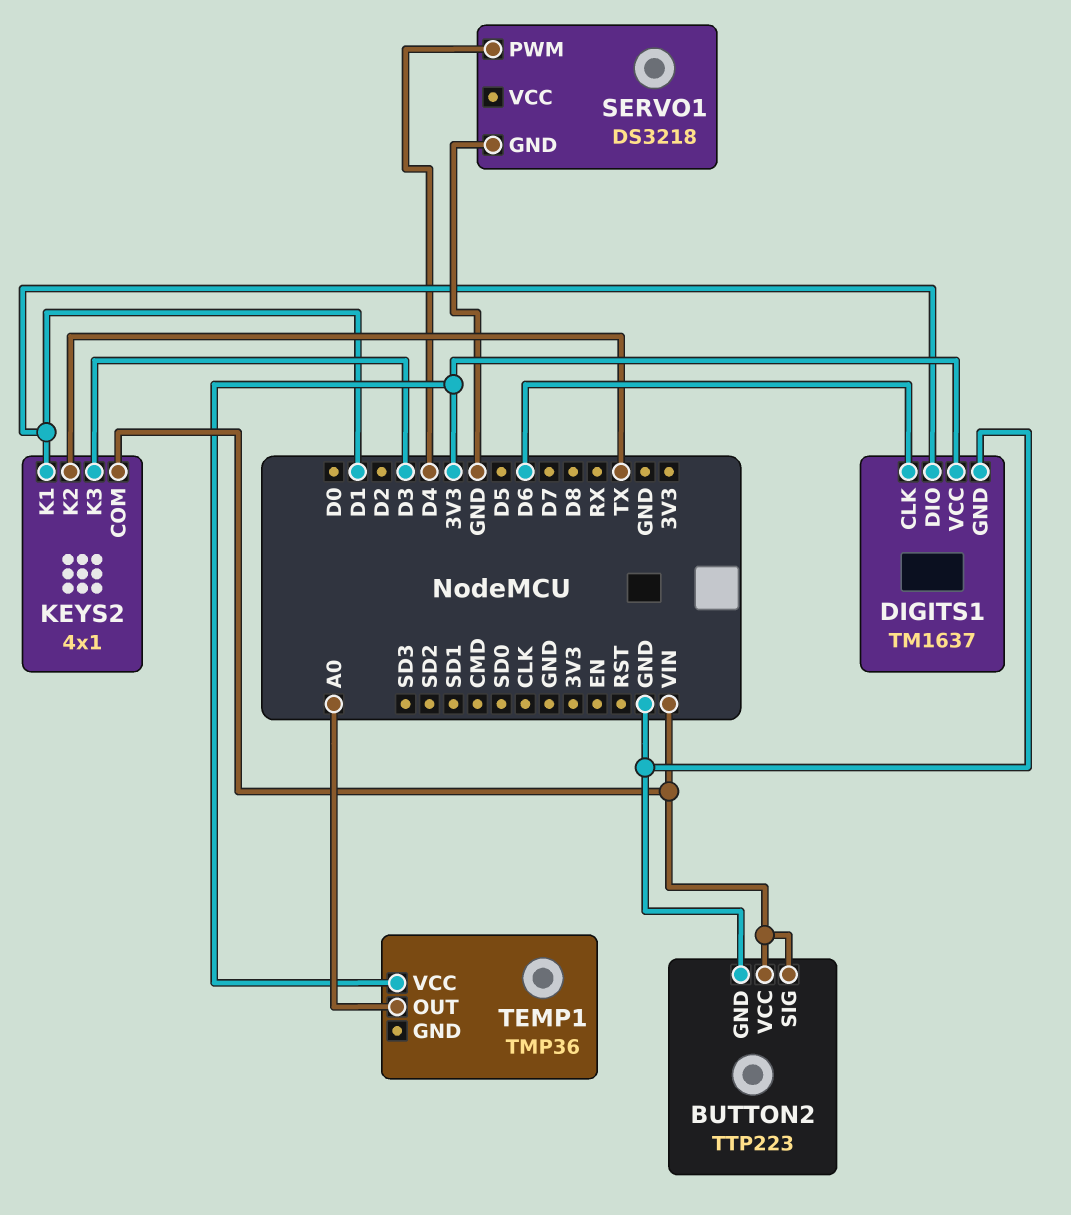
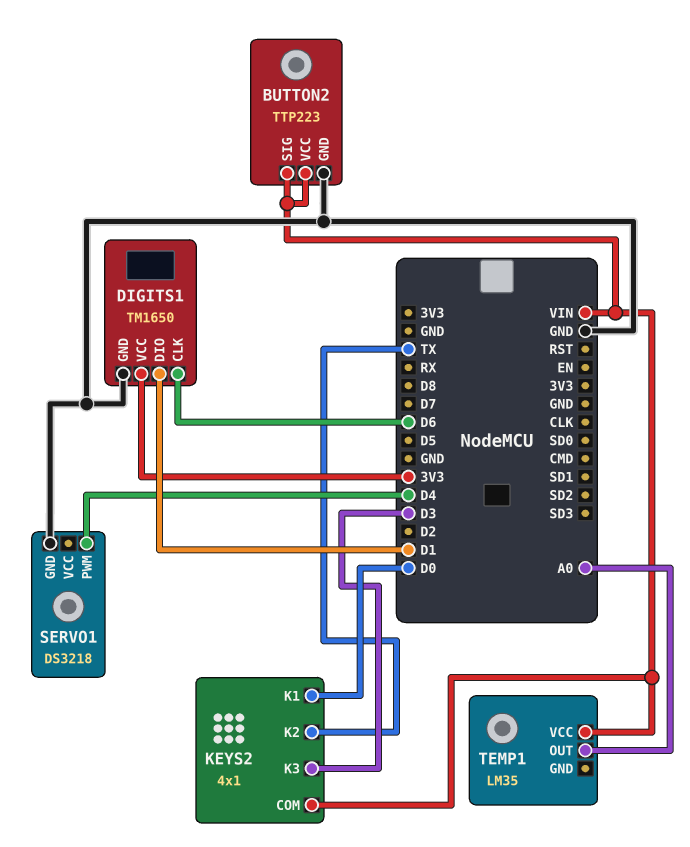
DIGITS1: TM1637 -> TM1650
KEYS2 pin K1: D1 -> D0
TEMP1: TMP36 -> LM35
TEMP1 pin VCC: 3V3 -> VIN

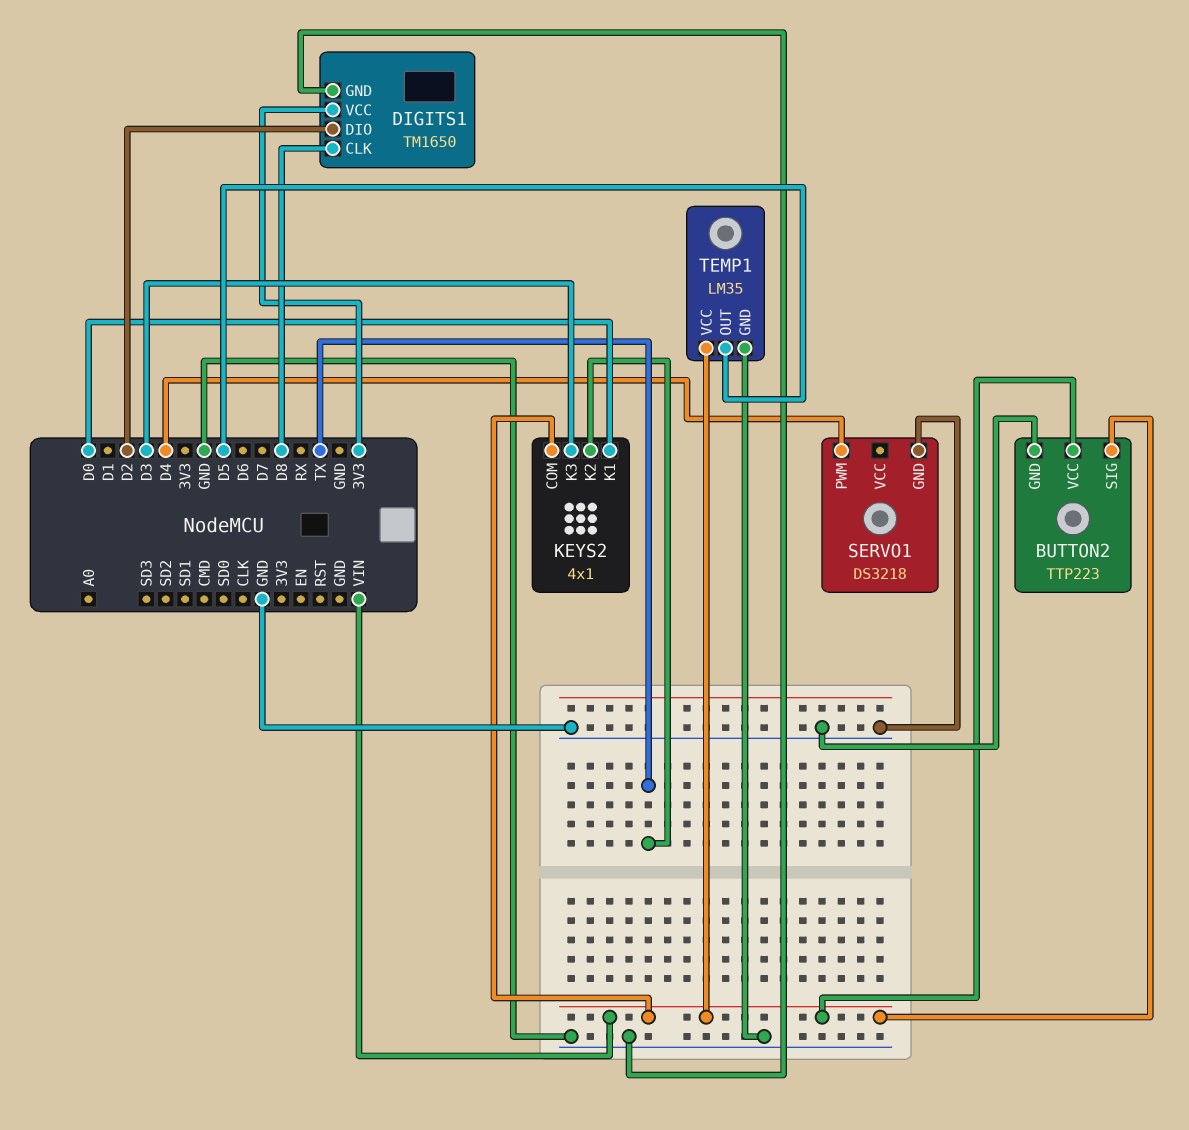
DIGITS1 pin CLK: D6 -> D8
DIGITS1 pin DIO: D1 -> D2
TEMP1 pin GND: none -> GND
TEMP1 pin OUT: A0 -> D5

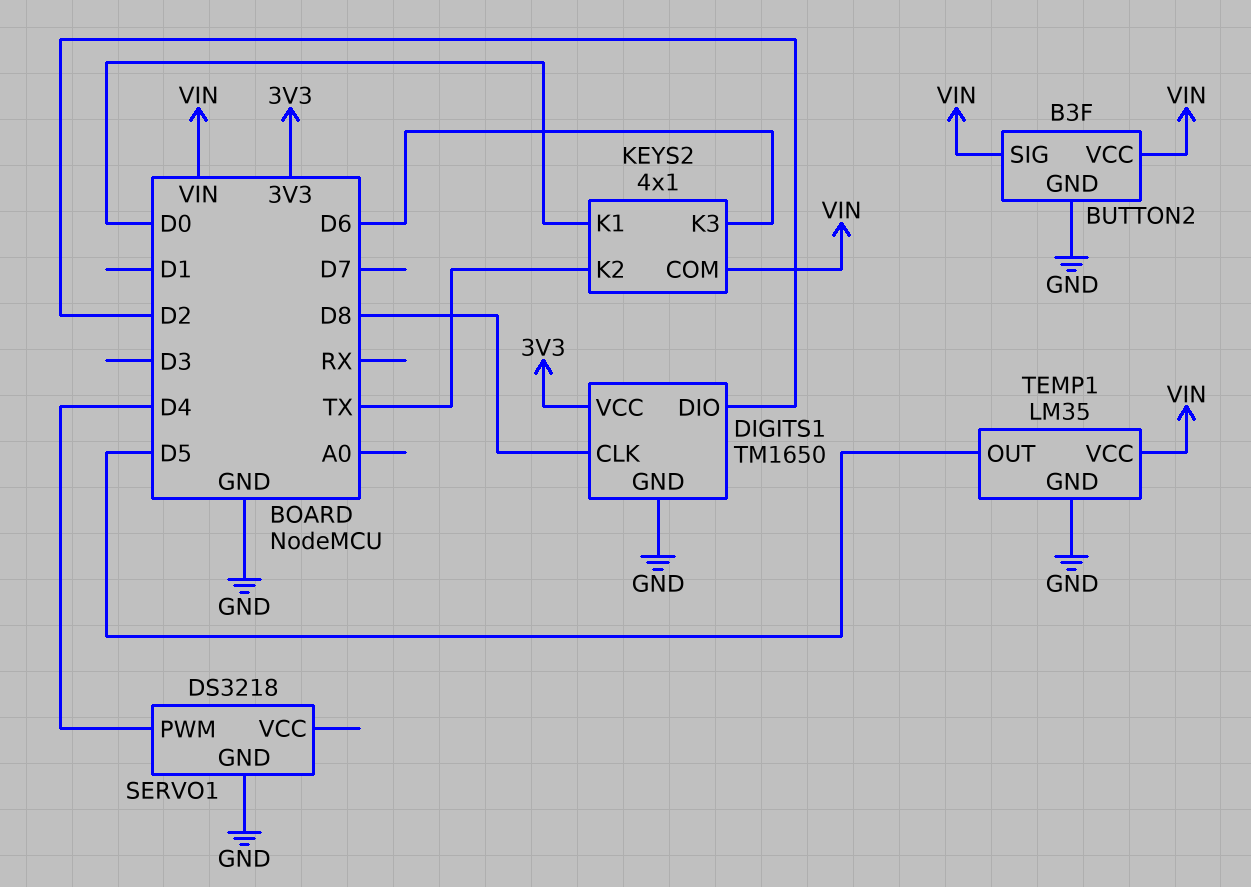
BUTTON2: TTP223 -> B3F
KEYS2 pin K3: D3 -> D6

